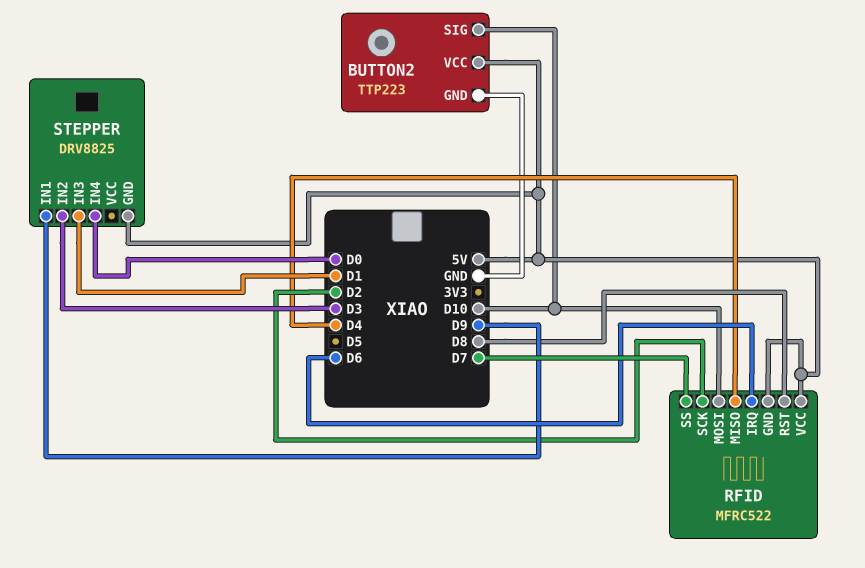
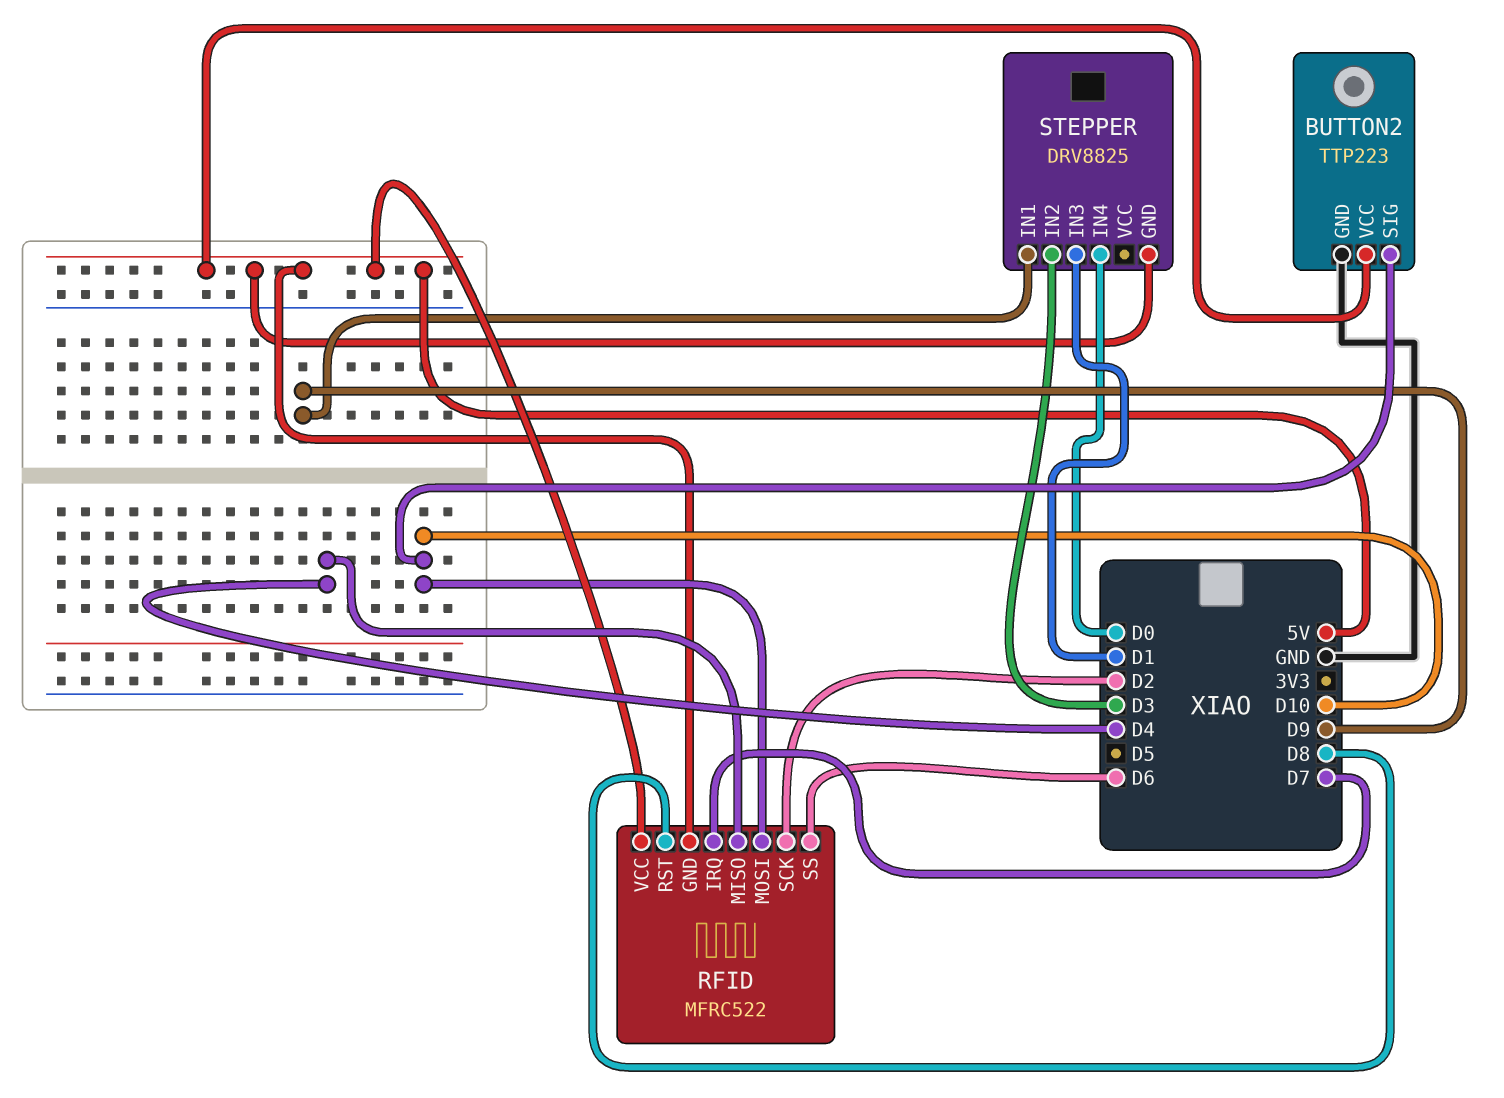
RFID pin IRQ: D6 -> D7
RFID pin SS: D7 -> D6

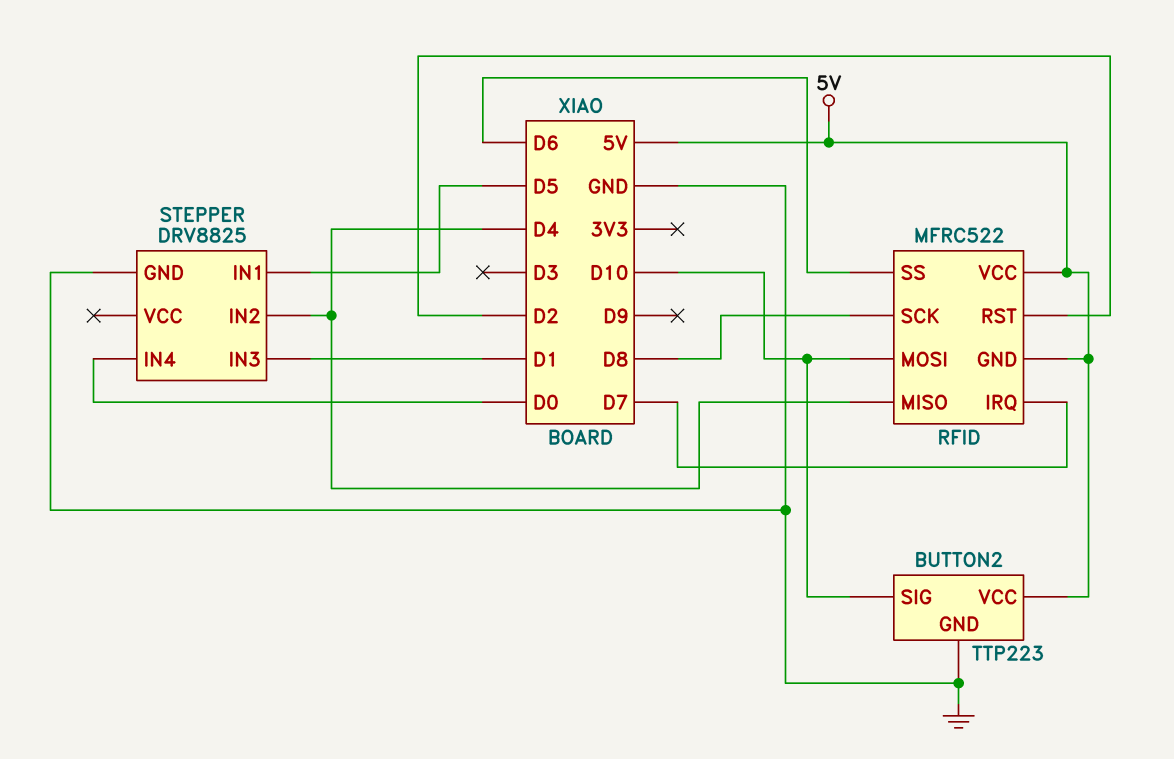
RFID pin RST: D8 -> D2
RFID pin SCK: D2 -> D8
STEPPER pin GND: 5V -> GND
STEPPER pin IN1: D9 -> D5
STEPPER pin IN2: D3 -> D4

